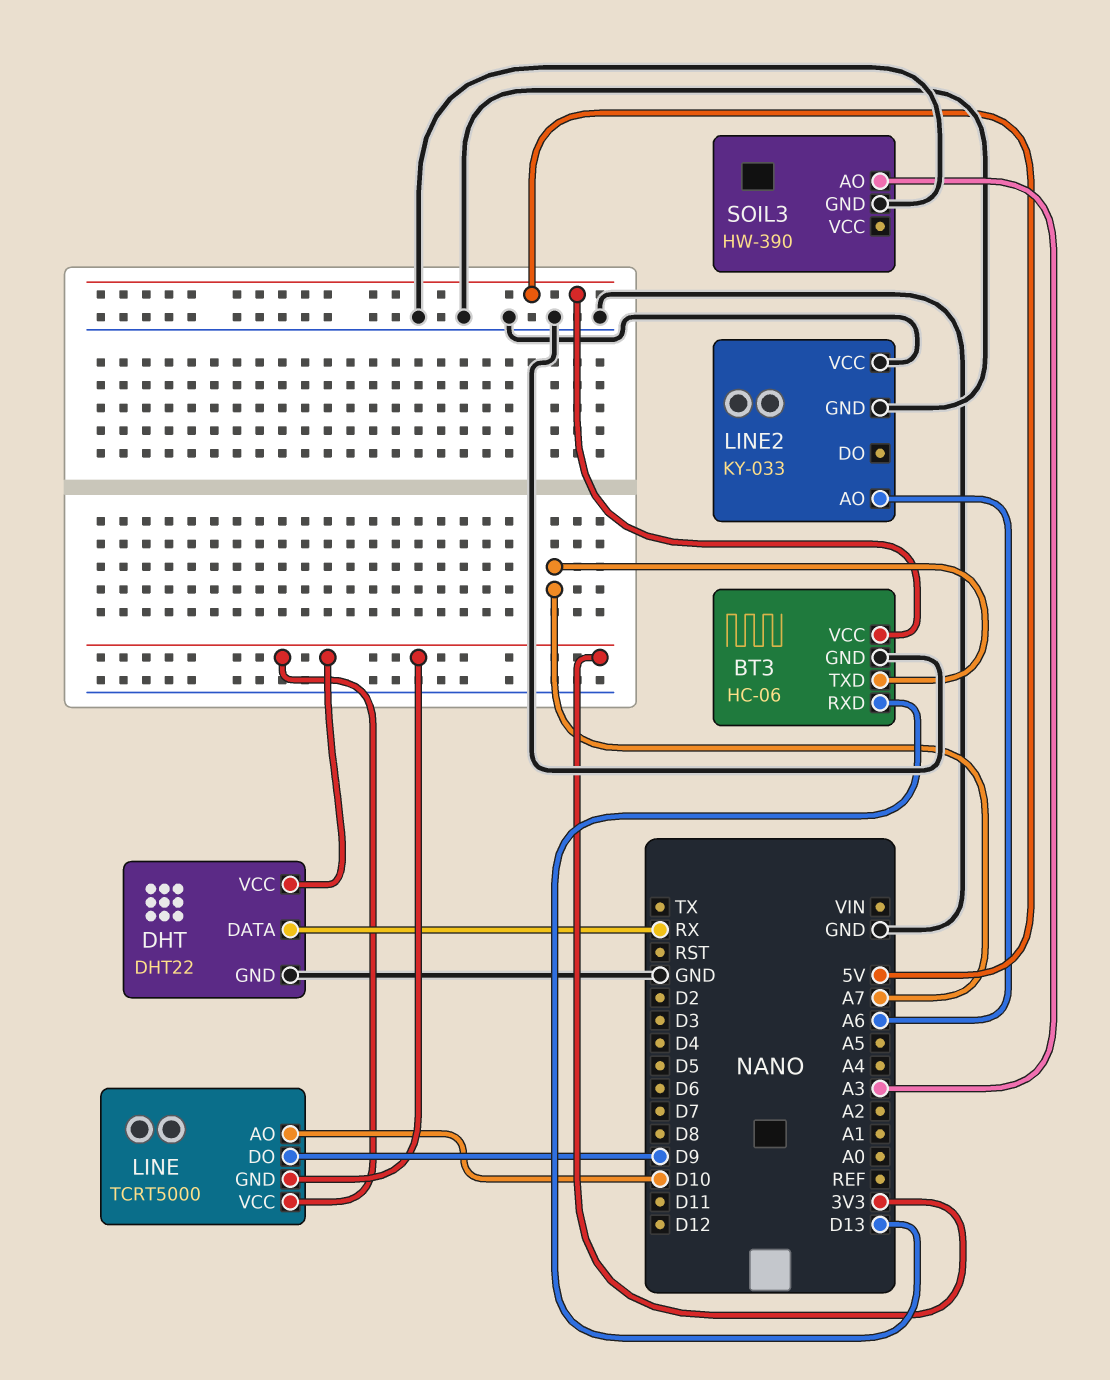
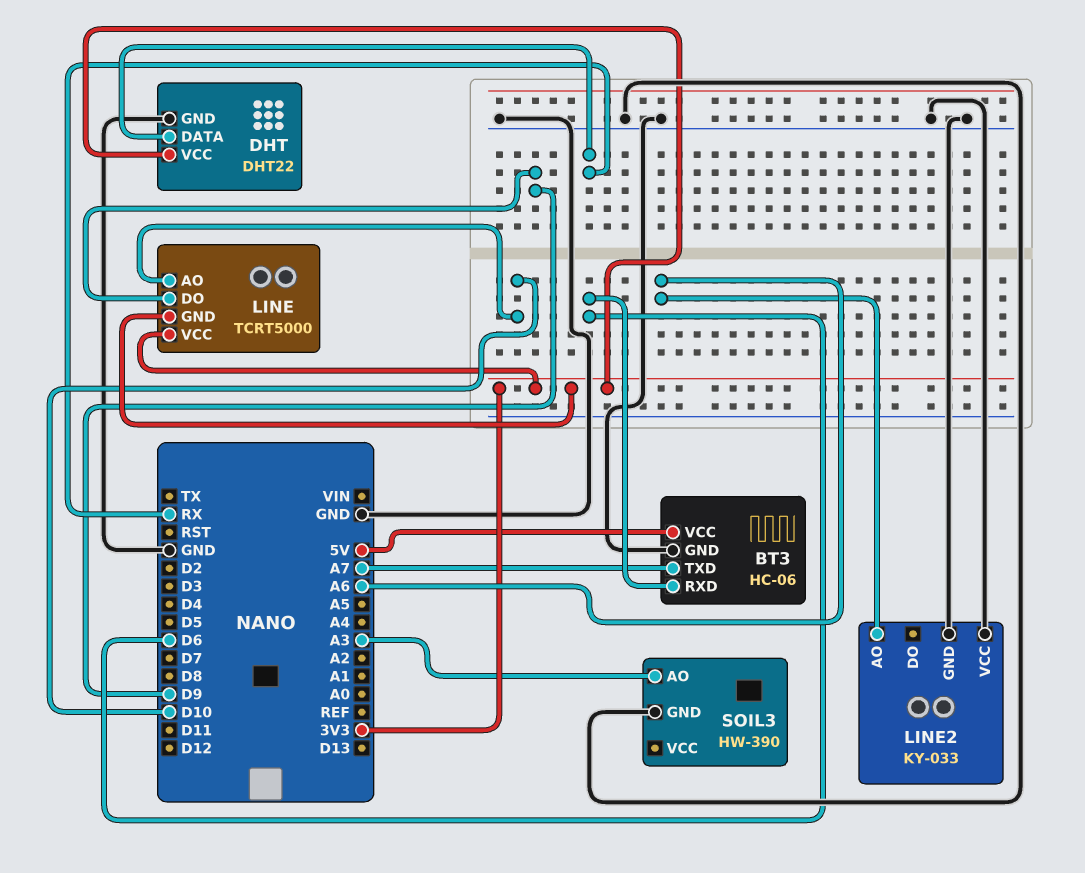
BT3 pin RXD: D13 -> D6

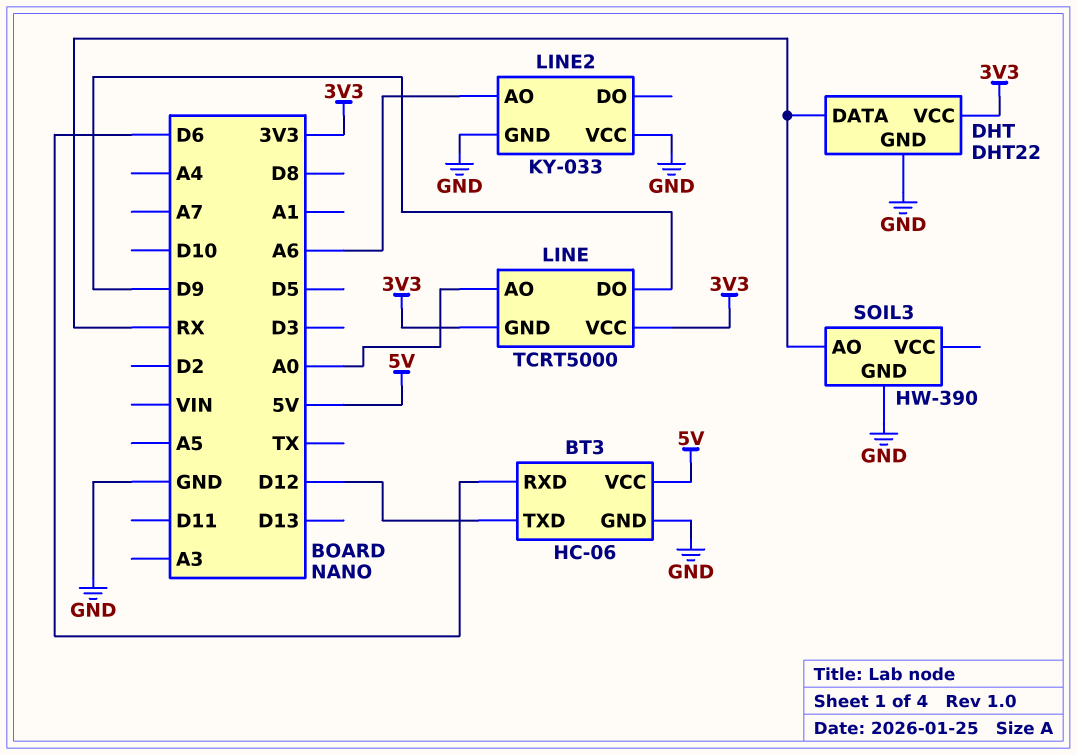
BT3 pin TXD: A7 -> D12
LINE pin AO: D10 -> A0
SOIL3 pin AO: A3 -> RX

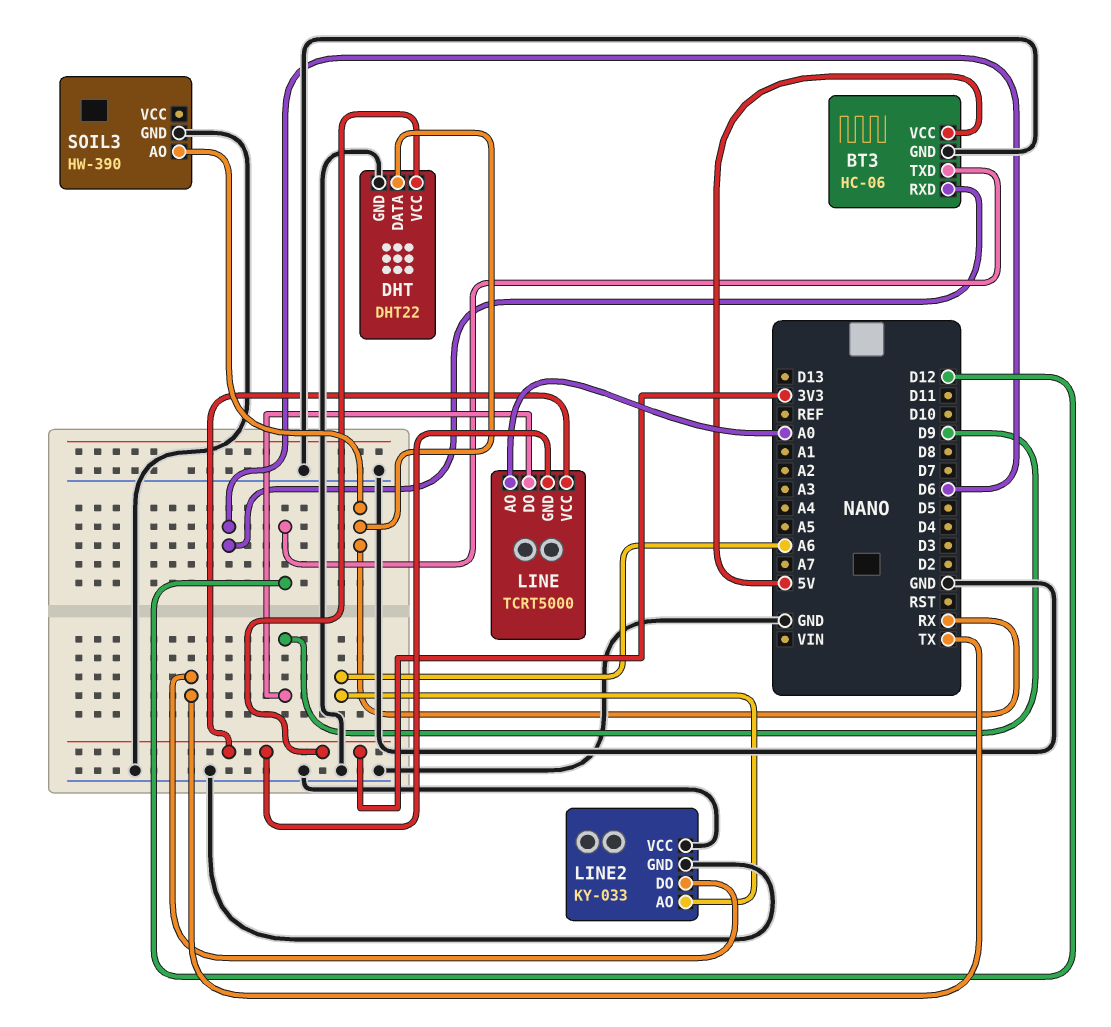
LINE2 pin DO: none -> TX

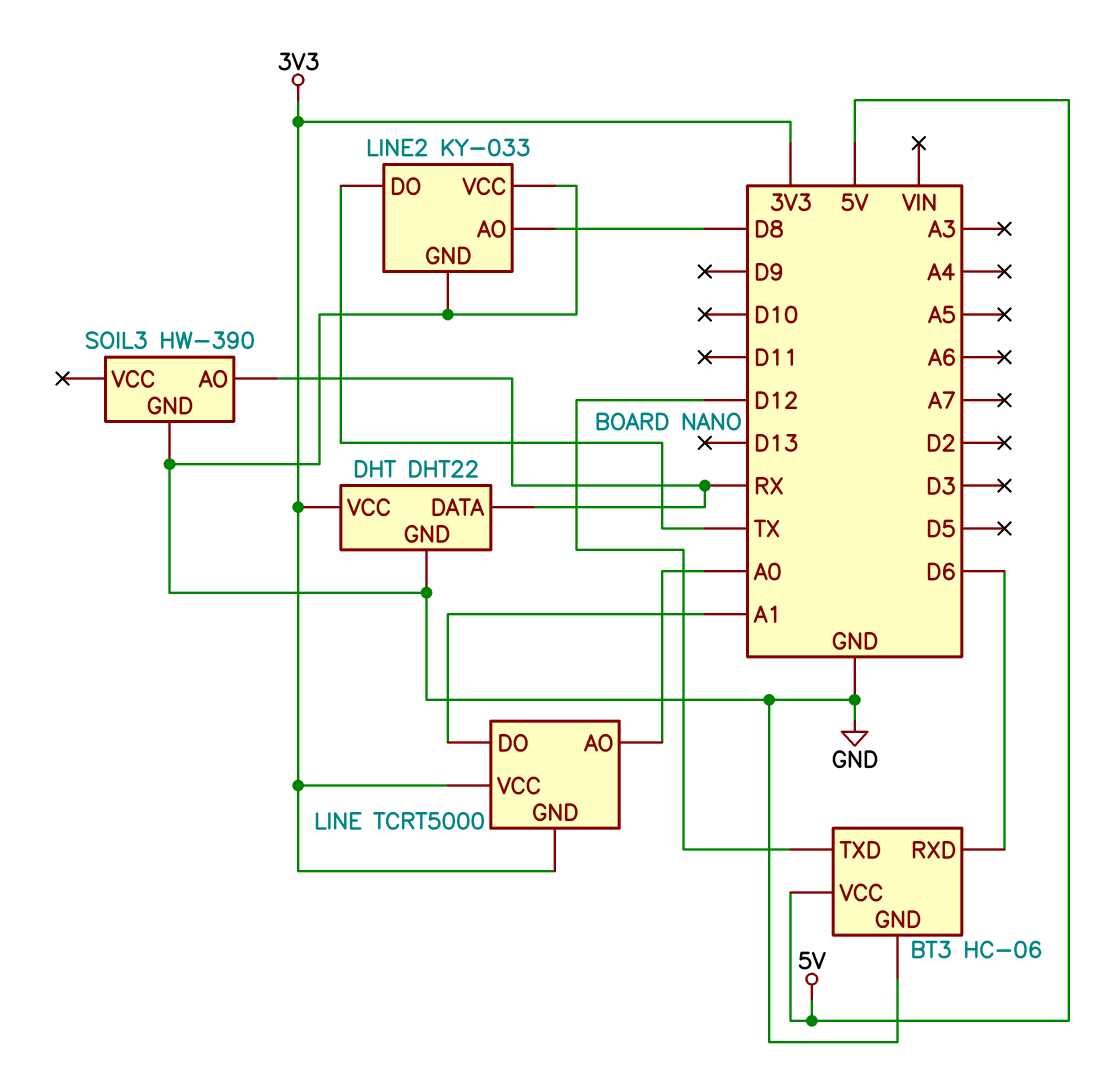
LINE pin DO: D9 -> A1
LINE2 pin AO: A6 -> D8

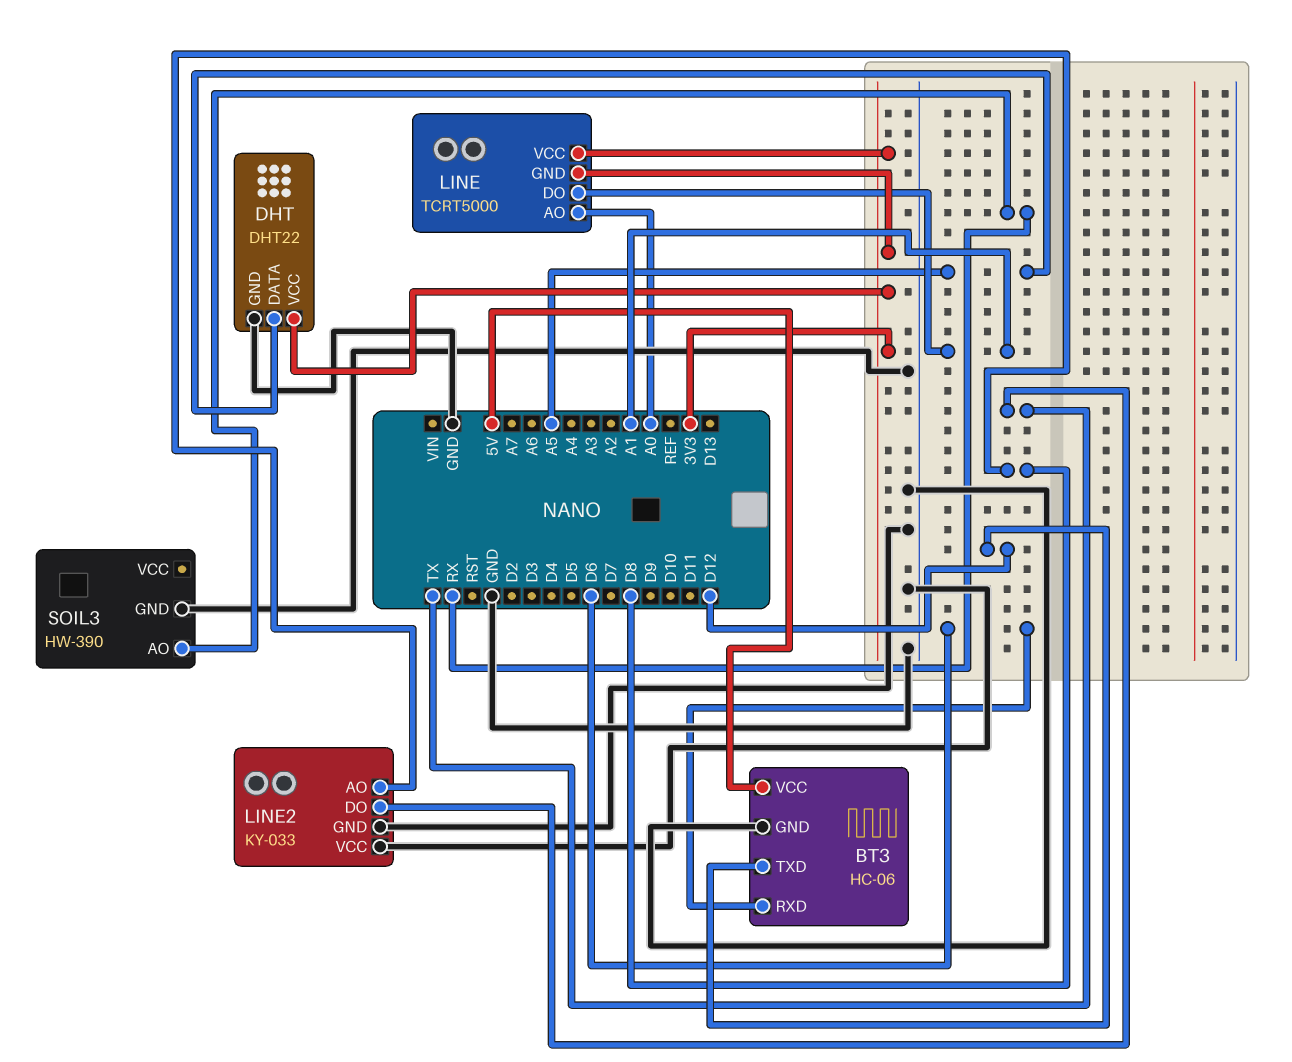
DHT pin DATA: RX -> A5

